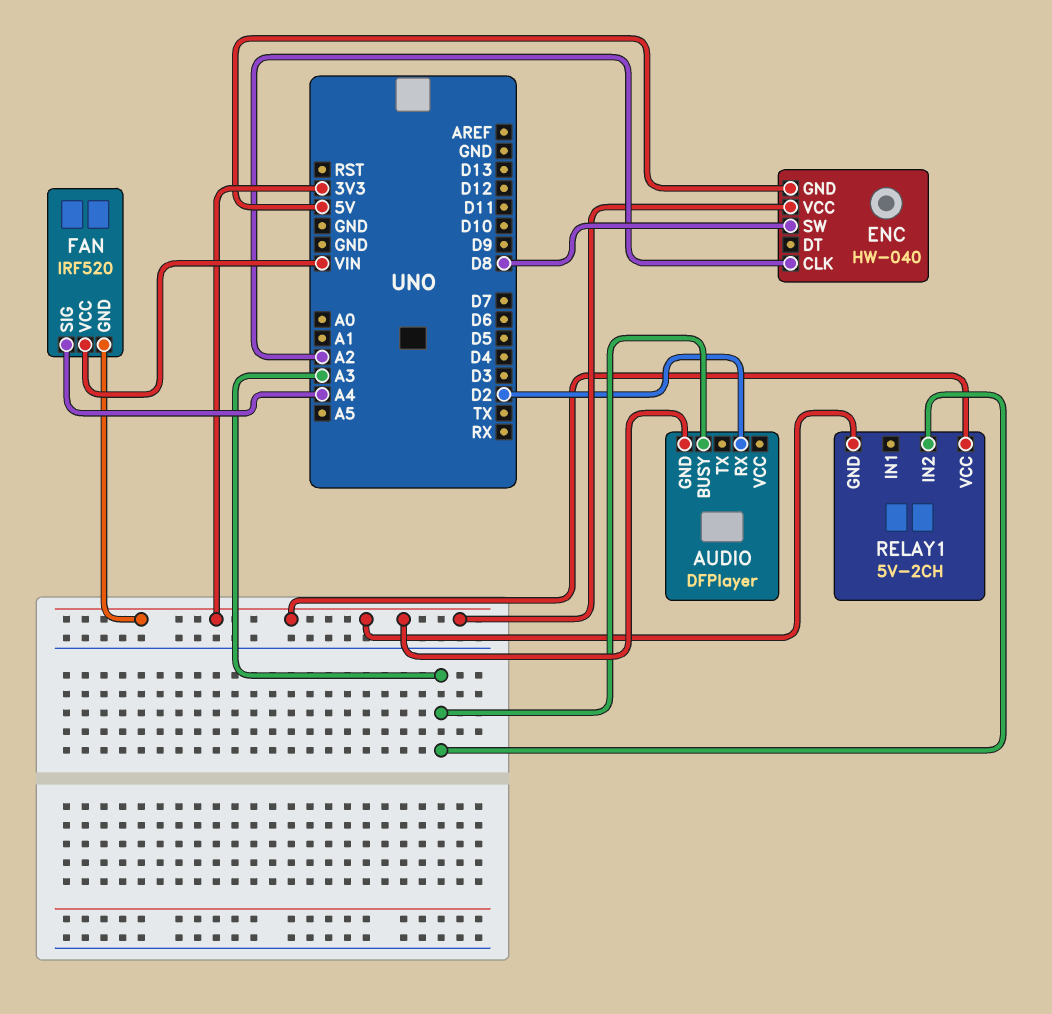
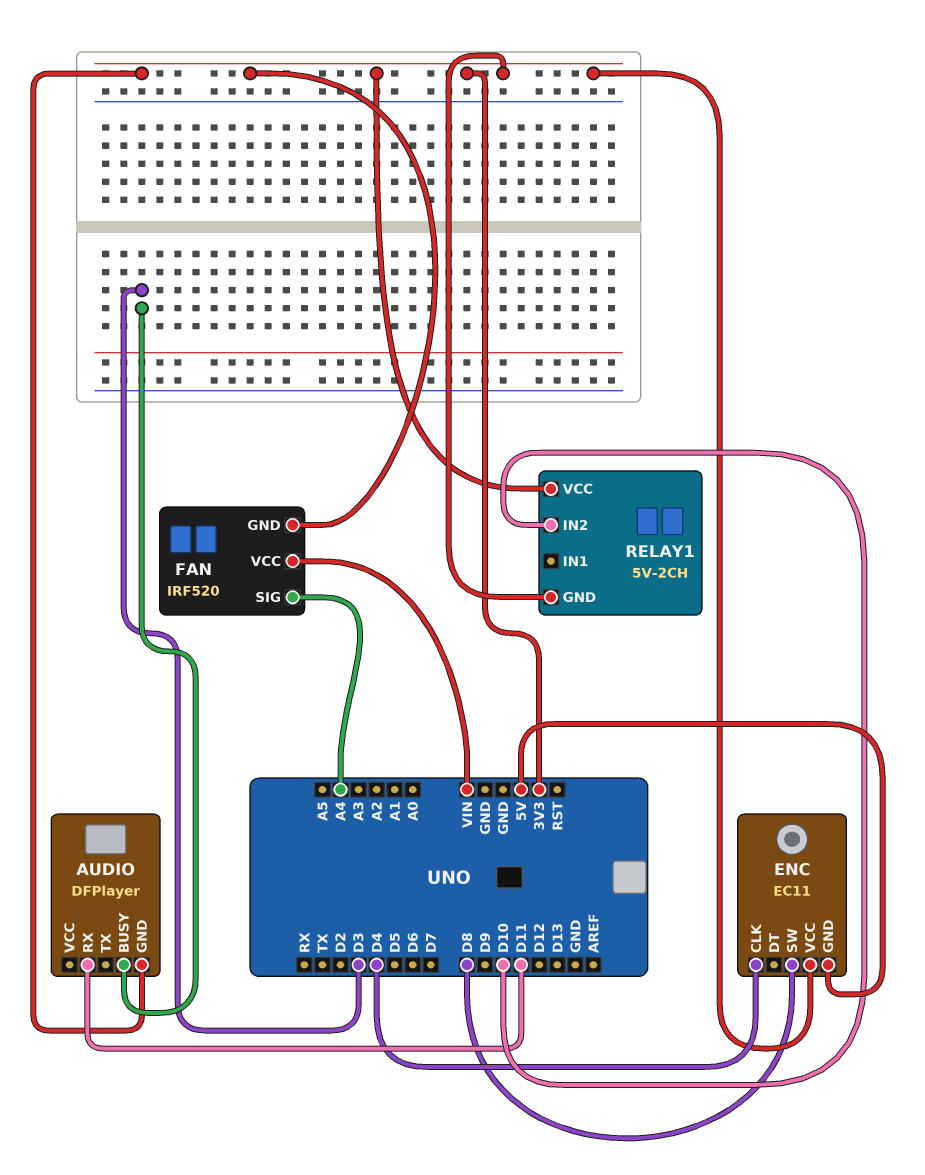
AUDIO pin BUSY: A3 -> D3
AUDIO pin RX: D2 -> D11
ENC: HW-040 -> EC11
ENC pin CLK: A2 -> D4
RELAY1 pin IN2: A3 -> D10

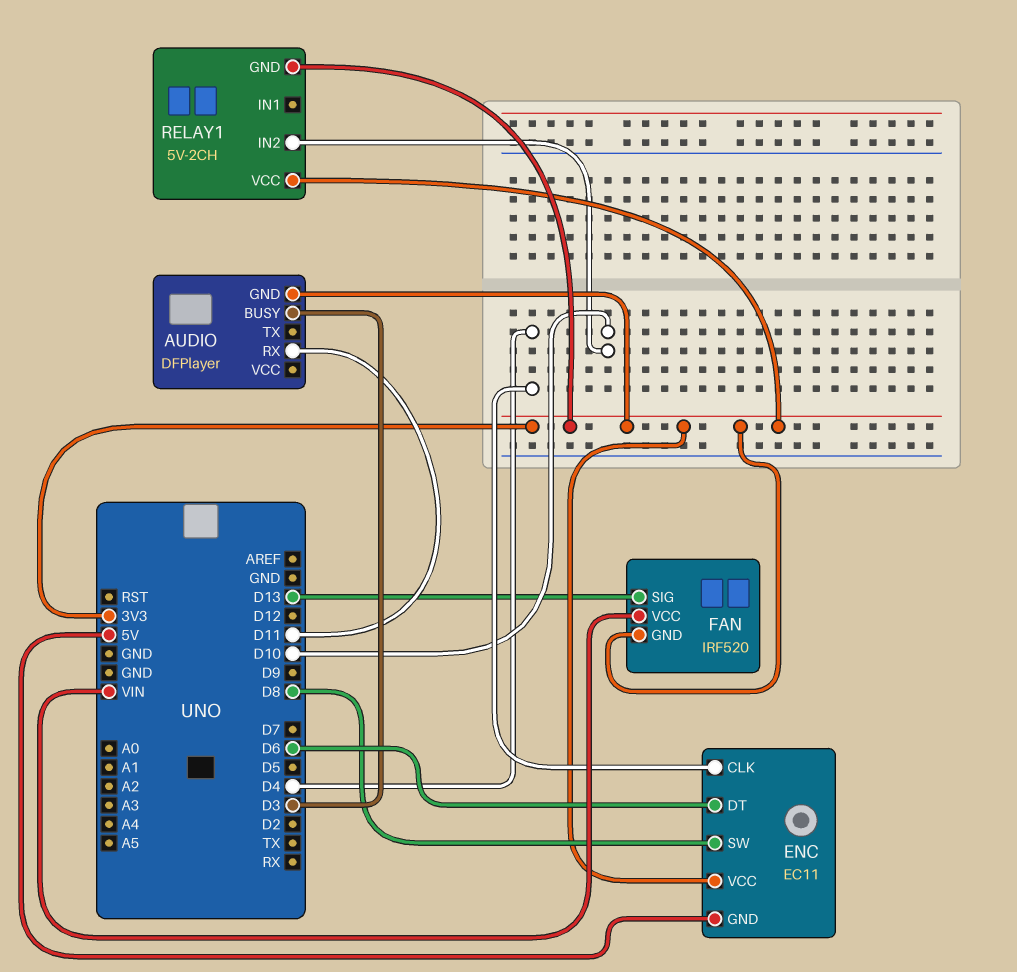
ENC pin DT: none -> D6
FAN pin SIG: A4 -> D13

